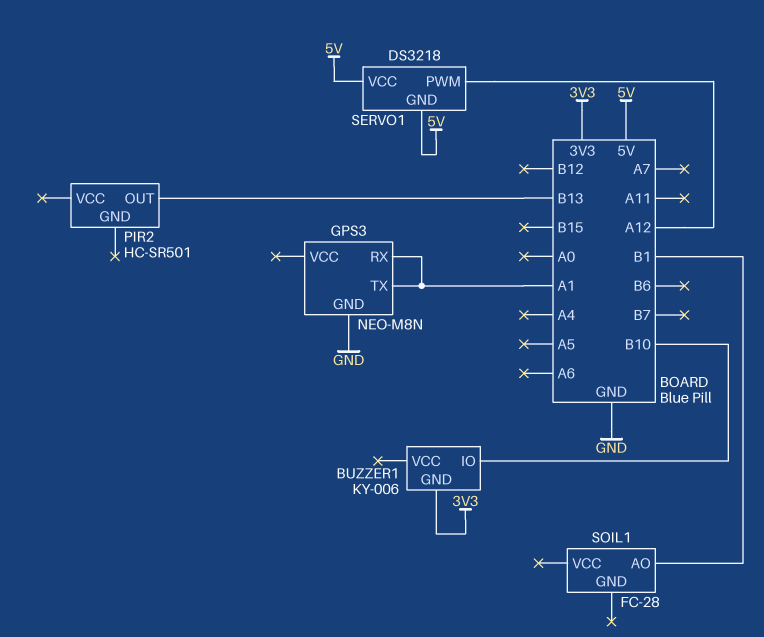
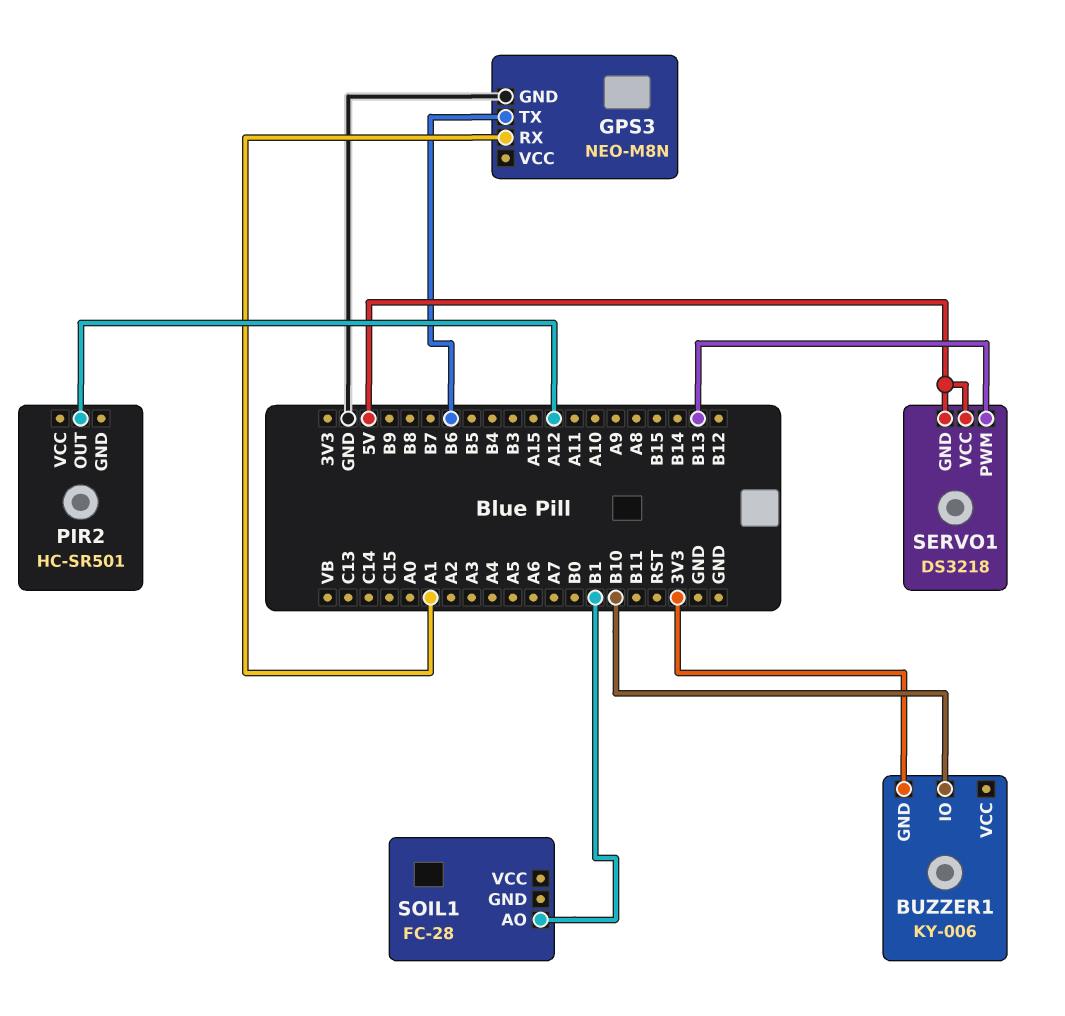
GPS3 pin TX: A1 -> B6
PIR2 pin OUT: B13 -> A12
SERVO1 pin PWM: A12 -> B13

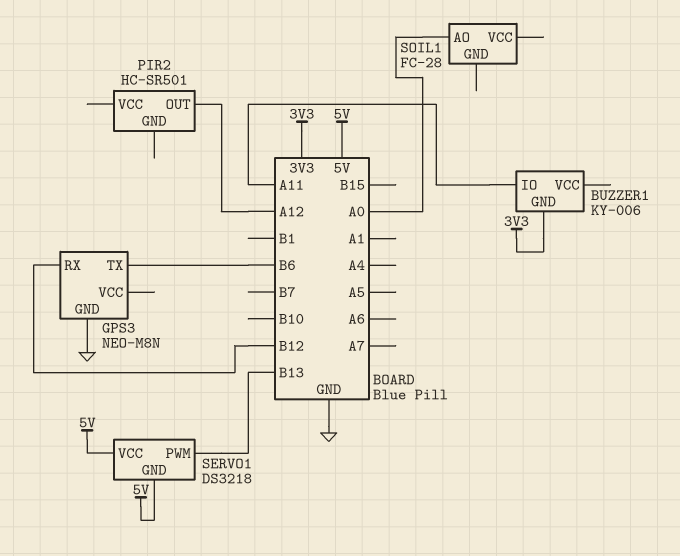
BUZZER1 pin IO: B10 -> A11
GPS3 pin RX: A1 -> B12
SOIL1 pin AO: B1 -> A0

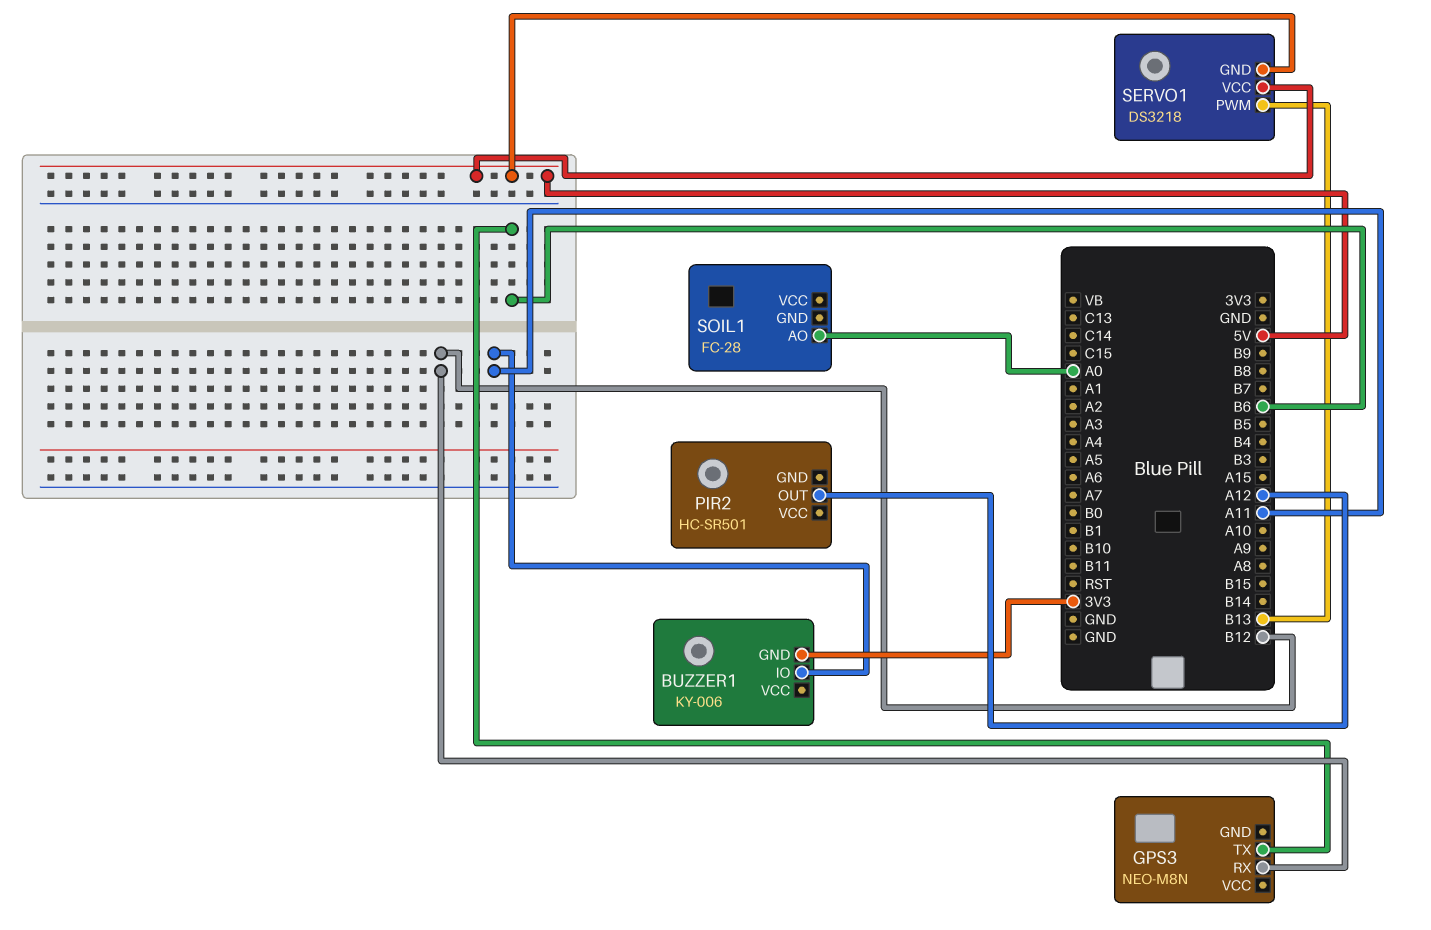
GPS3 pin GND: GND -> none

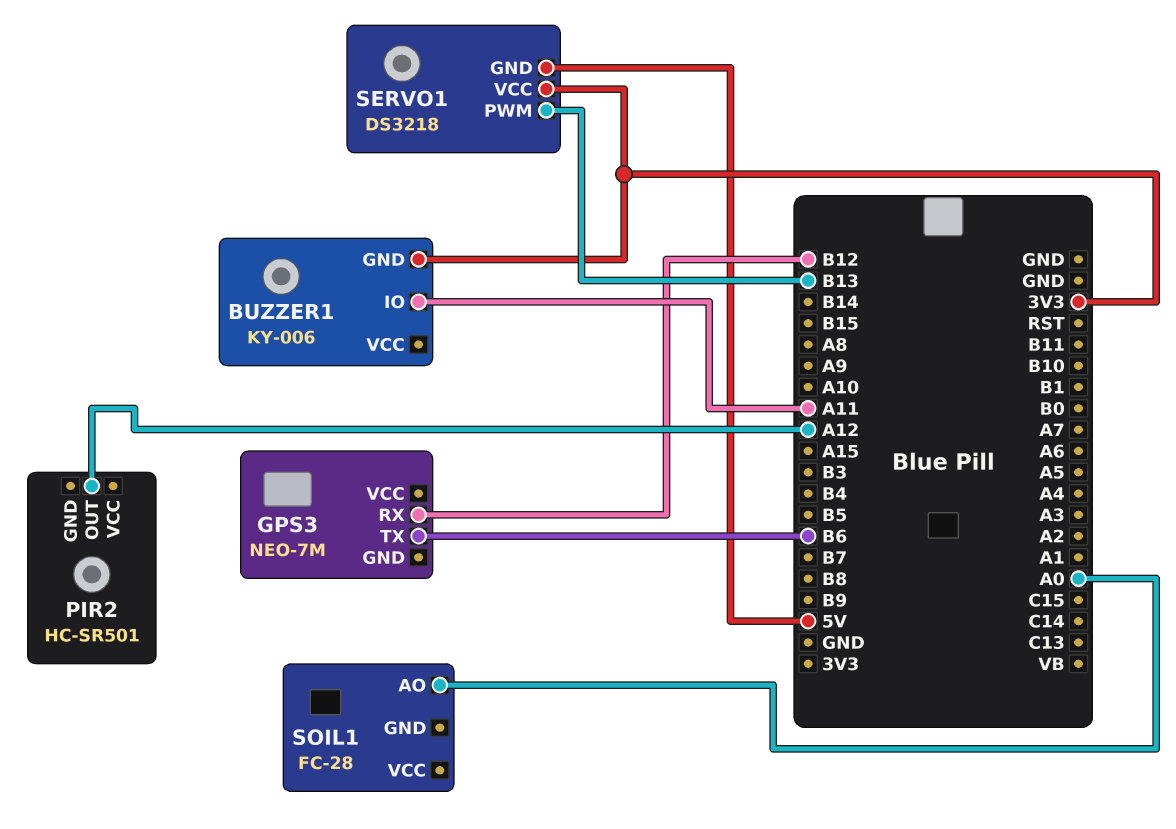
GPS3: NEO-M8N -> NEO-7M
SERVO1 pin VCC: 5V -> 3V3

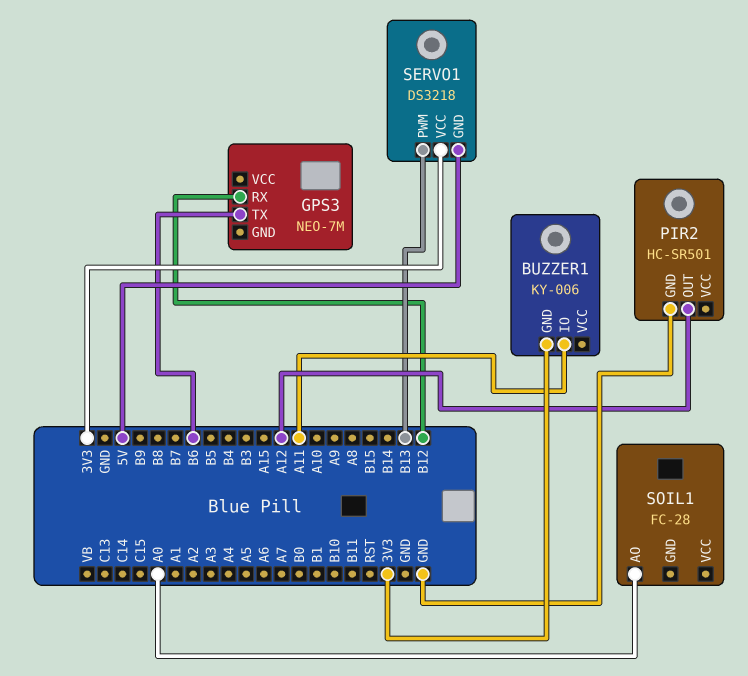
PIR2 pin GND: none -> GND

